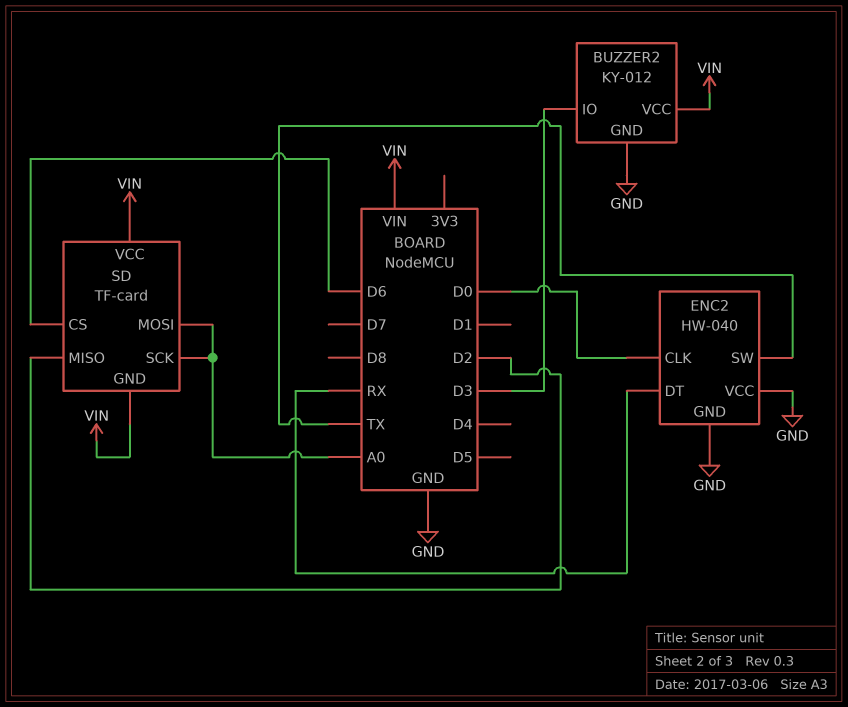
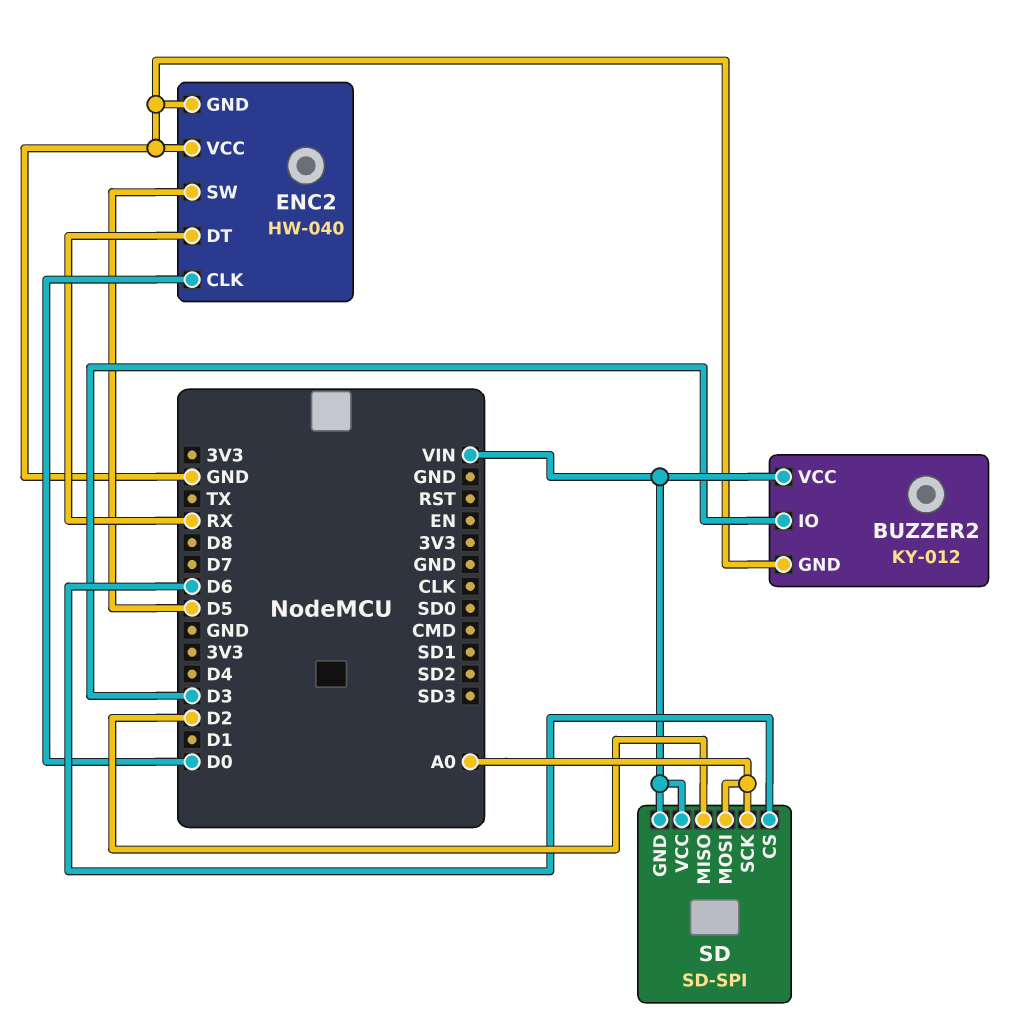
ENC2 pin SW: TX -> D5
SD: TF-card -> SD-SPI

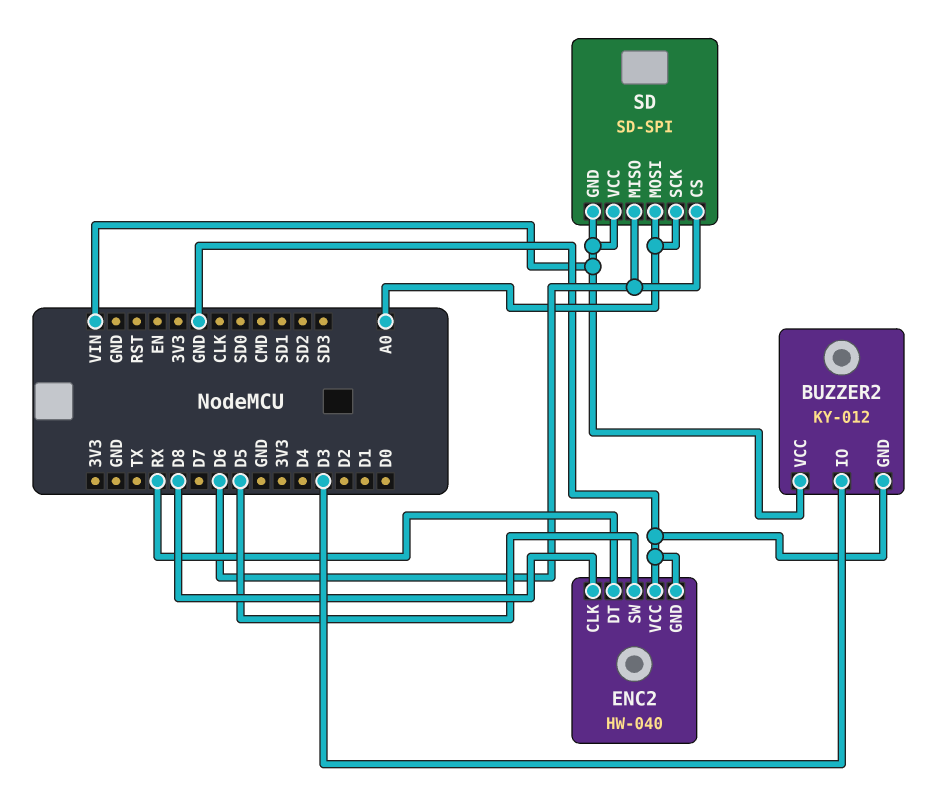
ENC2 pin CLK: D0 -> D8
SD pin MISO: D2 -> D6

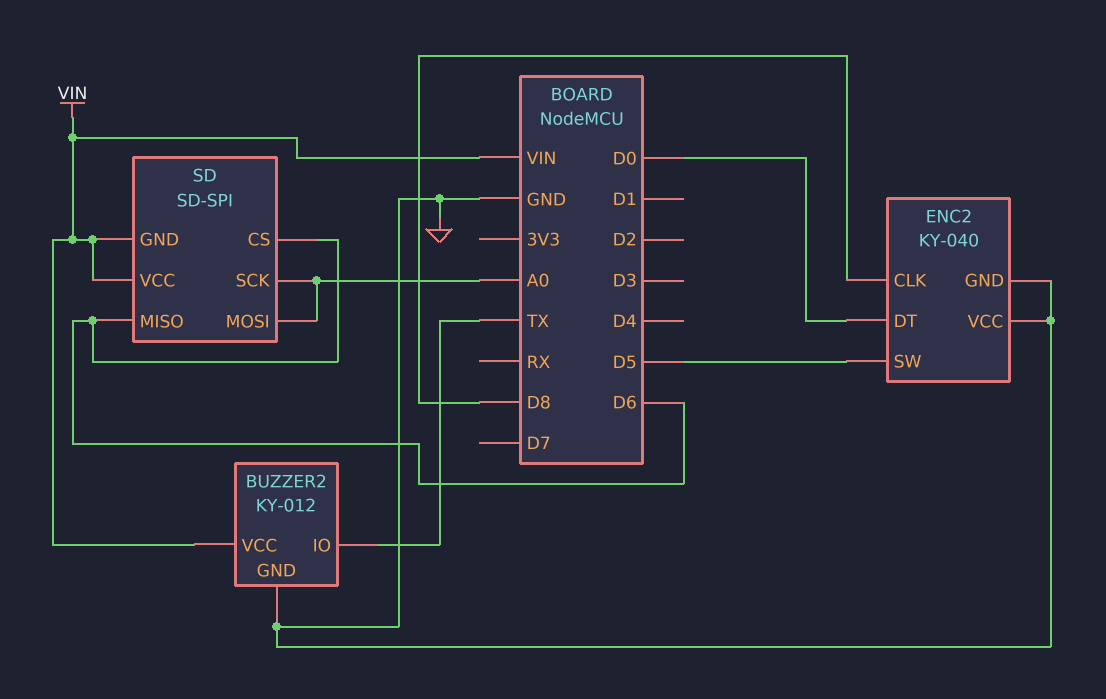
BUZZER2 pin IO: D3 -> TX
ENC2: HW-040 -> KY-040
ENC2 pin DT: RX -> D0

